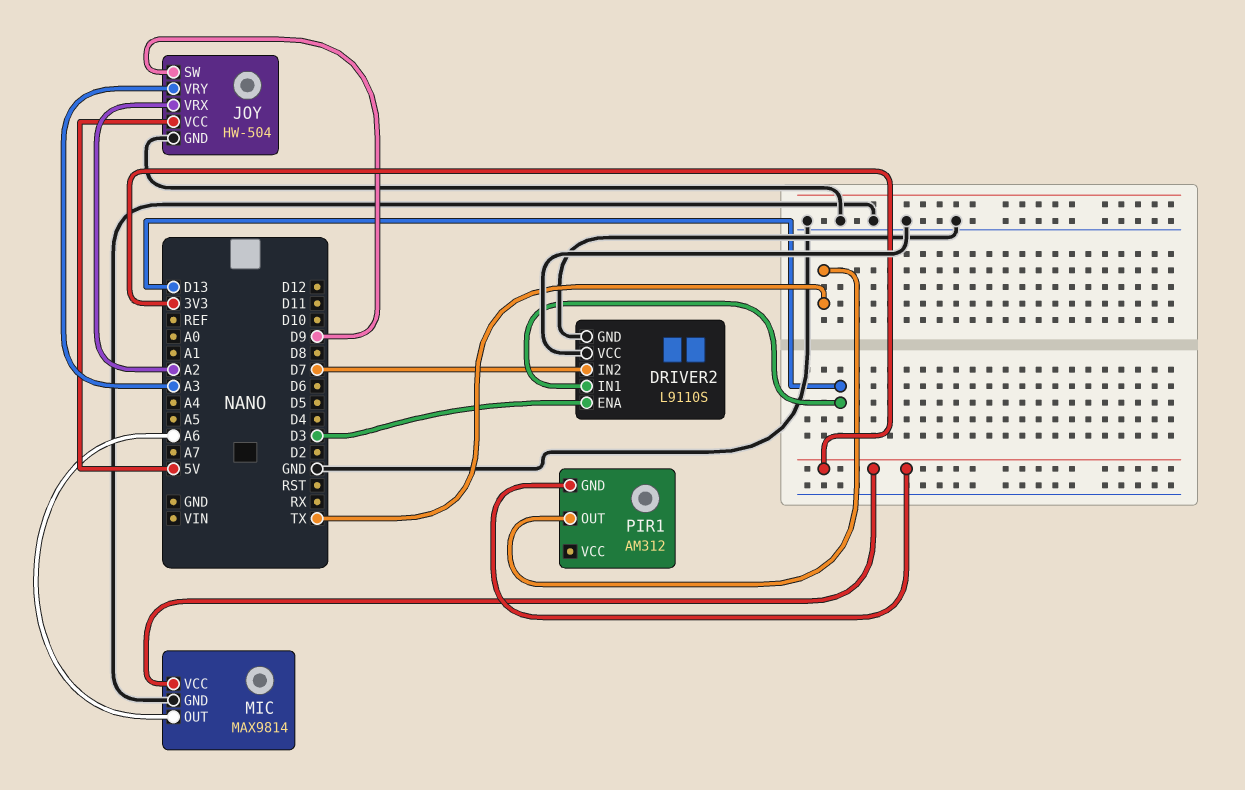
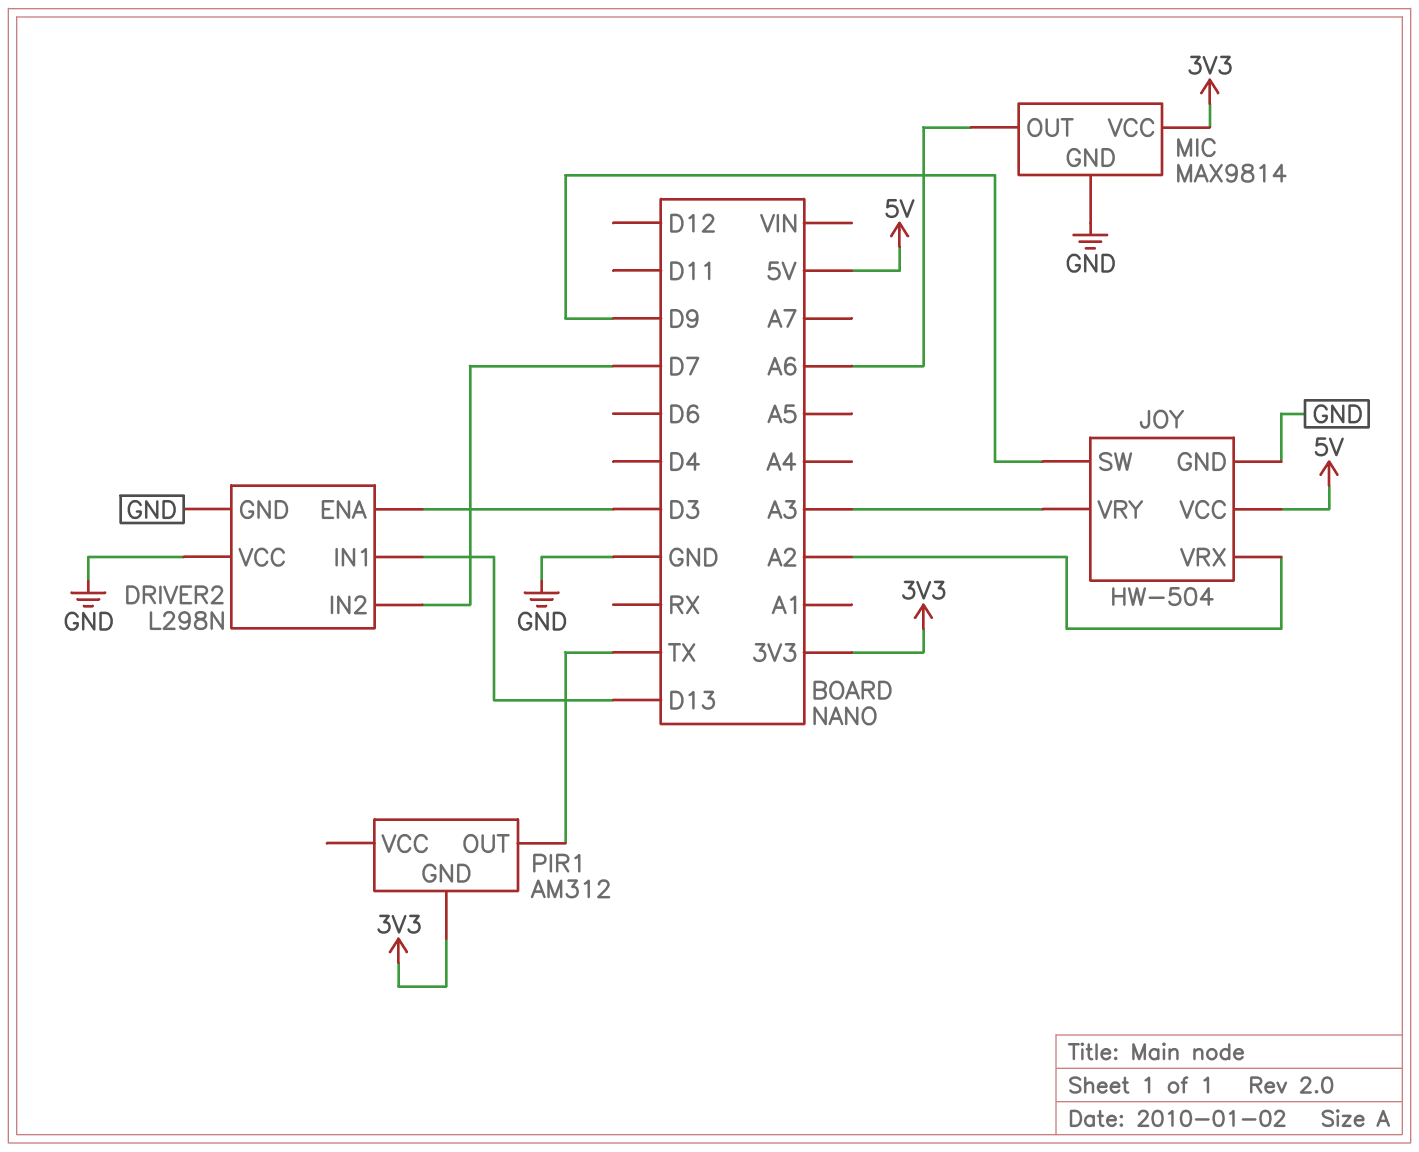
DRIVER2: L9110S -> L298N

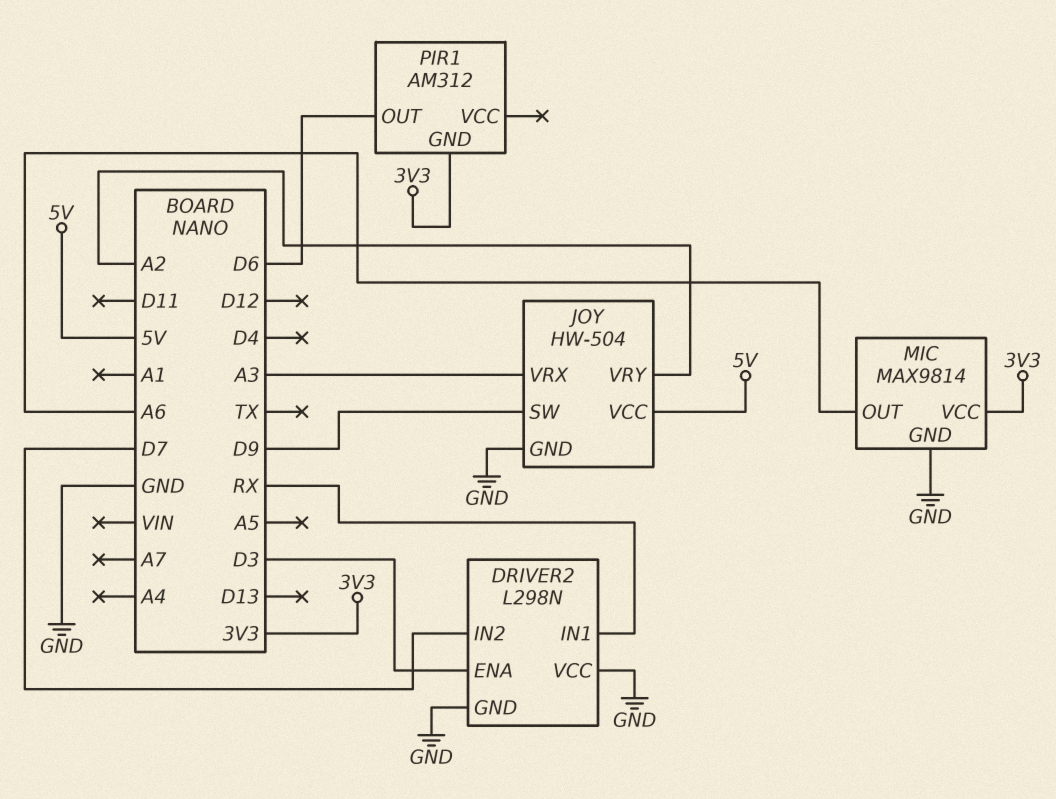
DRIVER2 pin IN1: D13 -> RX
JOY pin VRX: A2 -> A3
JOY pin VRY: A3 -> A2
PIR1 pin OUT: TX -> D6

